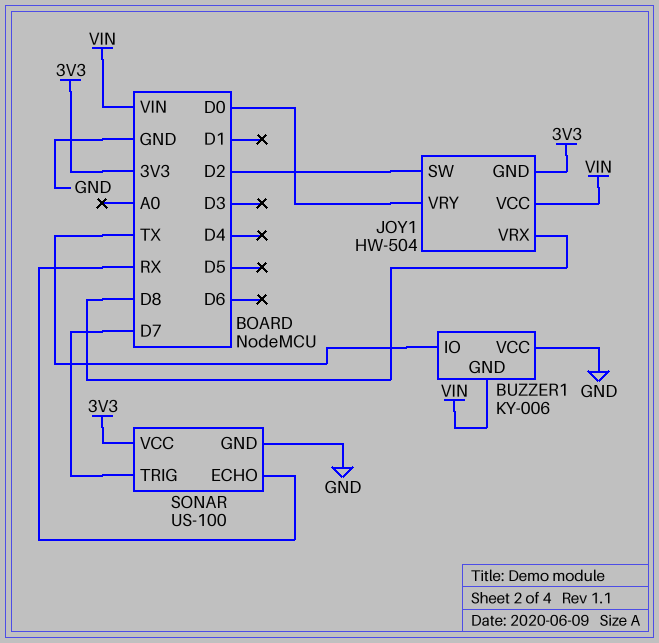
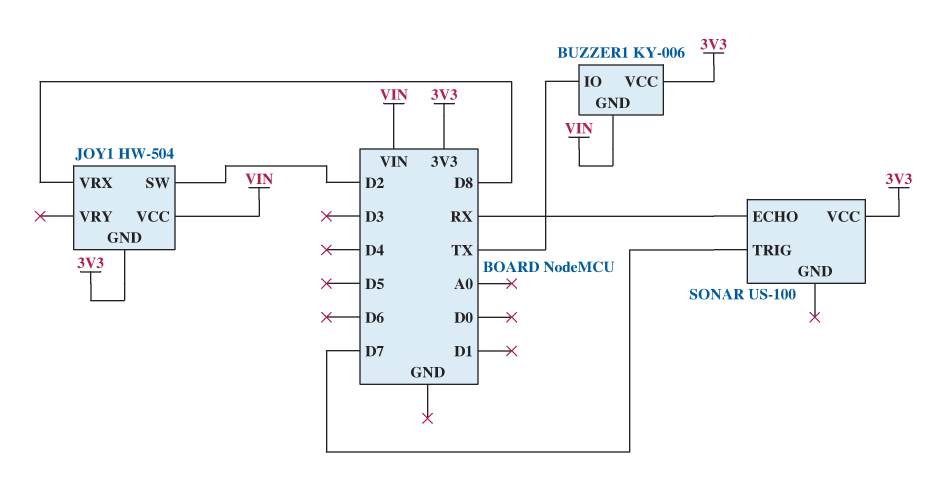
BUZZER1 pin VCC: GND -> 3V3
JOY1 pin VRY: D0 -> none
SONAR pin GND: GND -> none

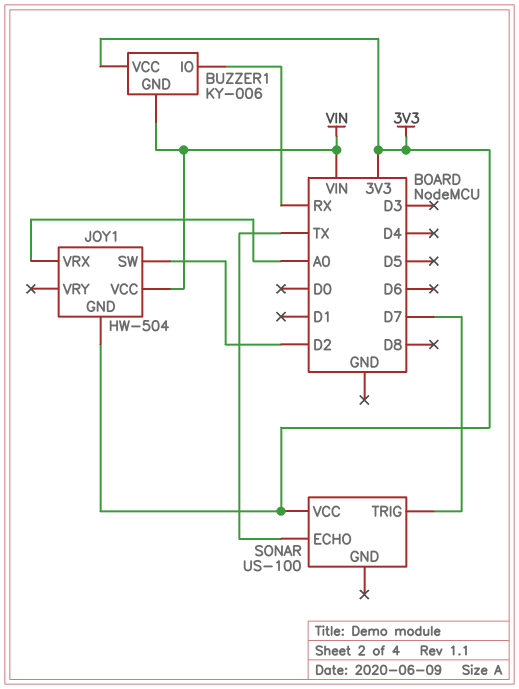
BUZZER1 pin IO: TX -> RX
JOY1 pin VRX: D8 -> A0
SONAR pin ECHO: RX -> TX

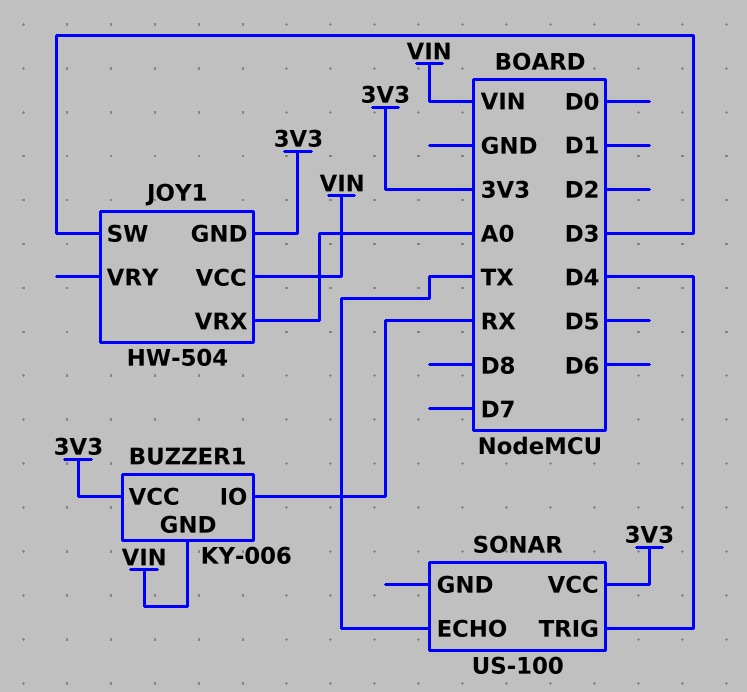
JOY1 pin SW: D2 -> D3
SONAR pin TRIG: D7 -> D4

